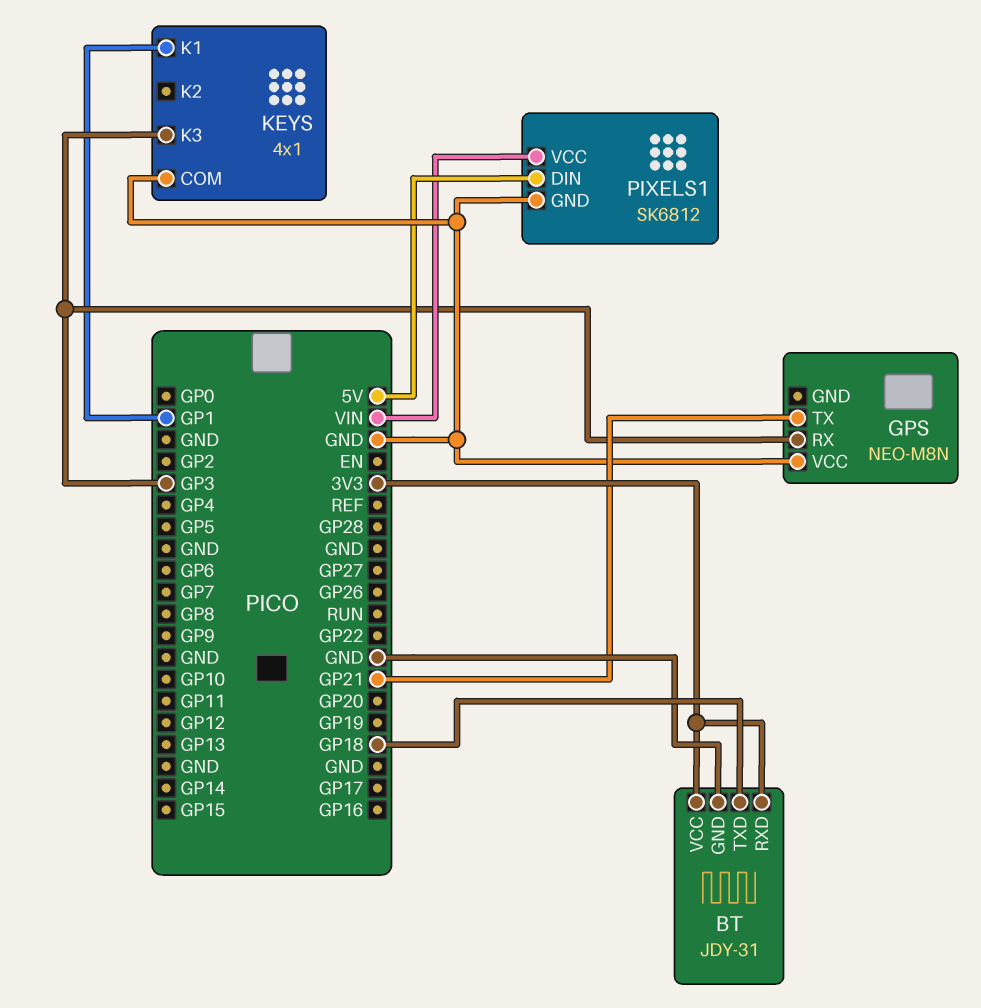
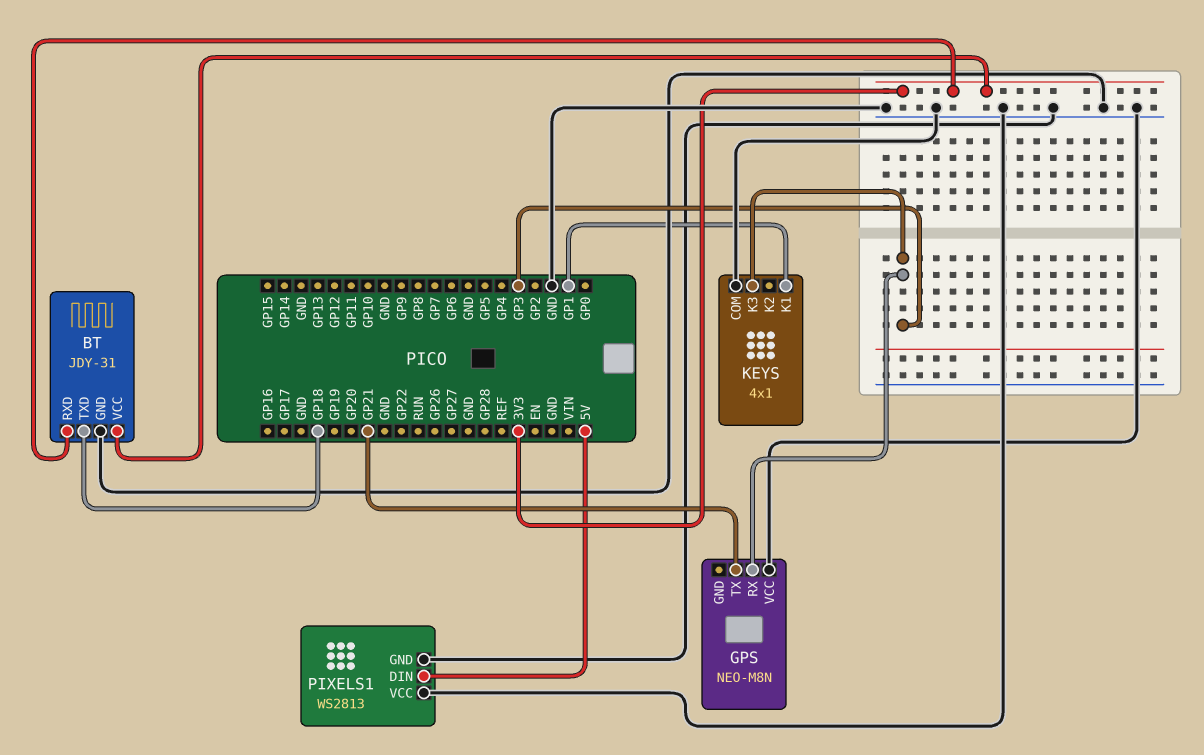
PIXELS1: SK6812 -> WS2813
PIXELS1 pin VCC: VIN -> GND

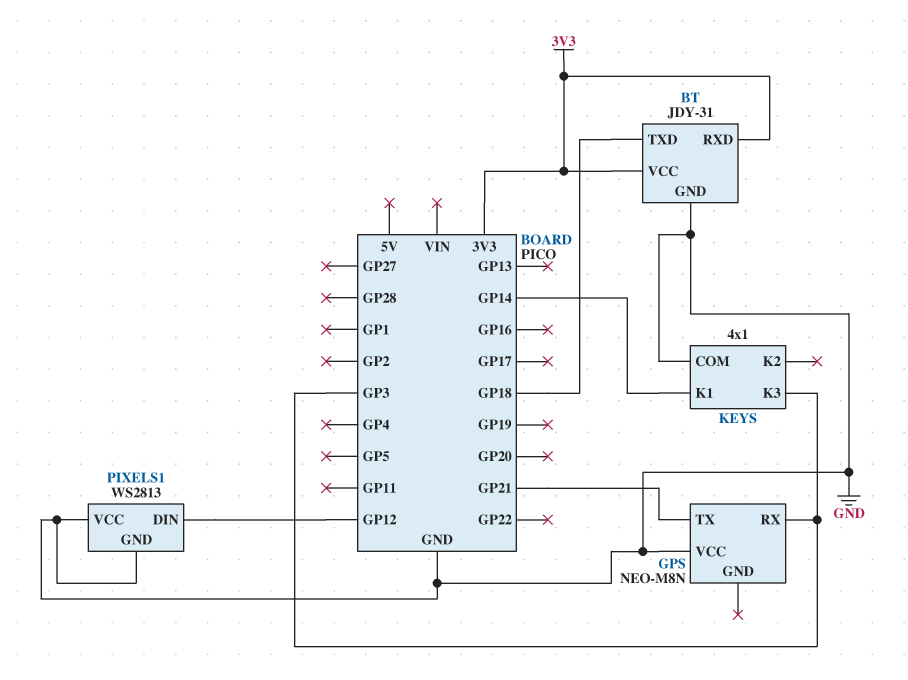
KEYS pin K1: GP1 -> GP14
PIXELS1 pin DIN: 5V -> GP12

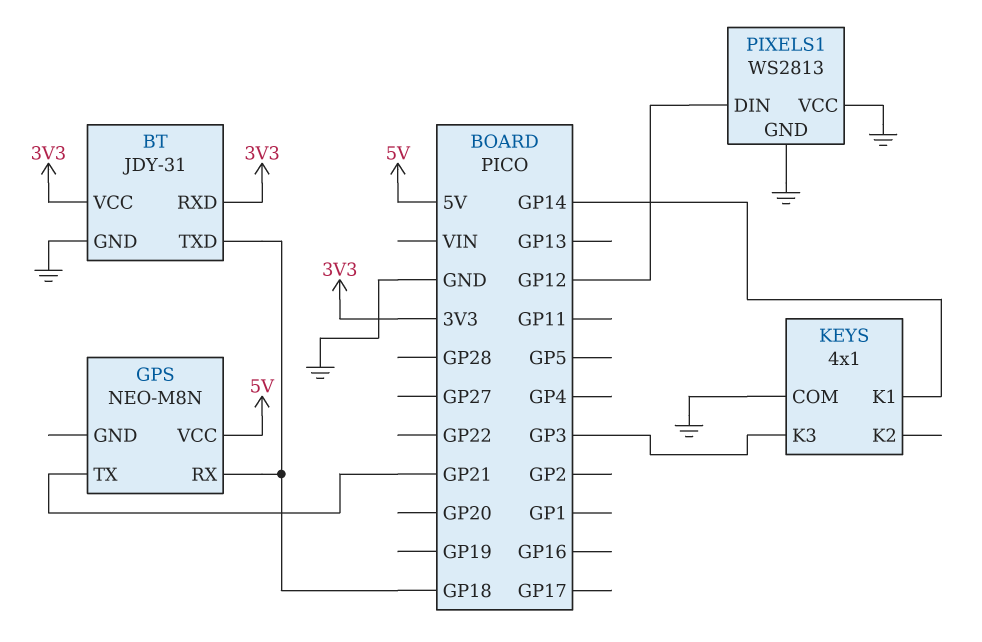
GPS pin RX: GP3 -> GP18
GPS pin VCC: GND -> 5V

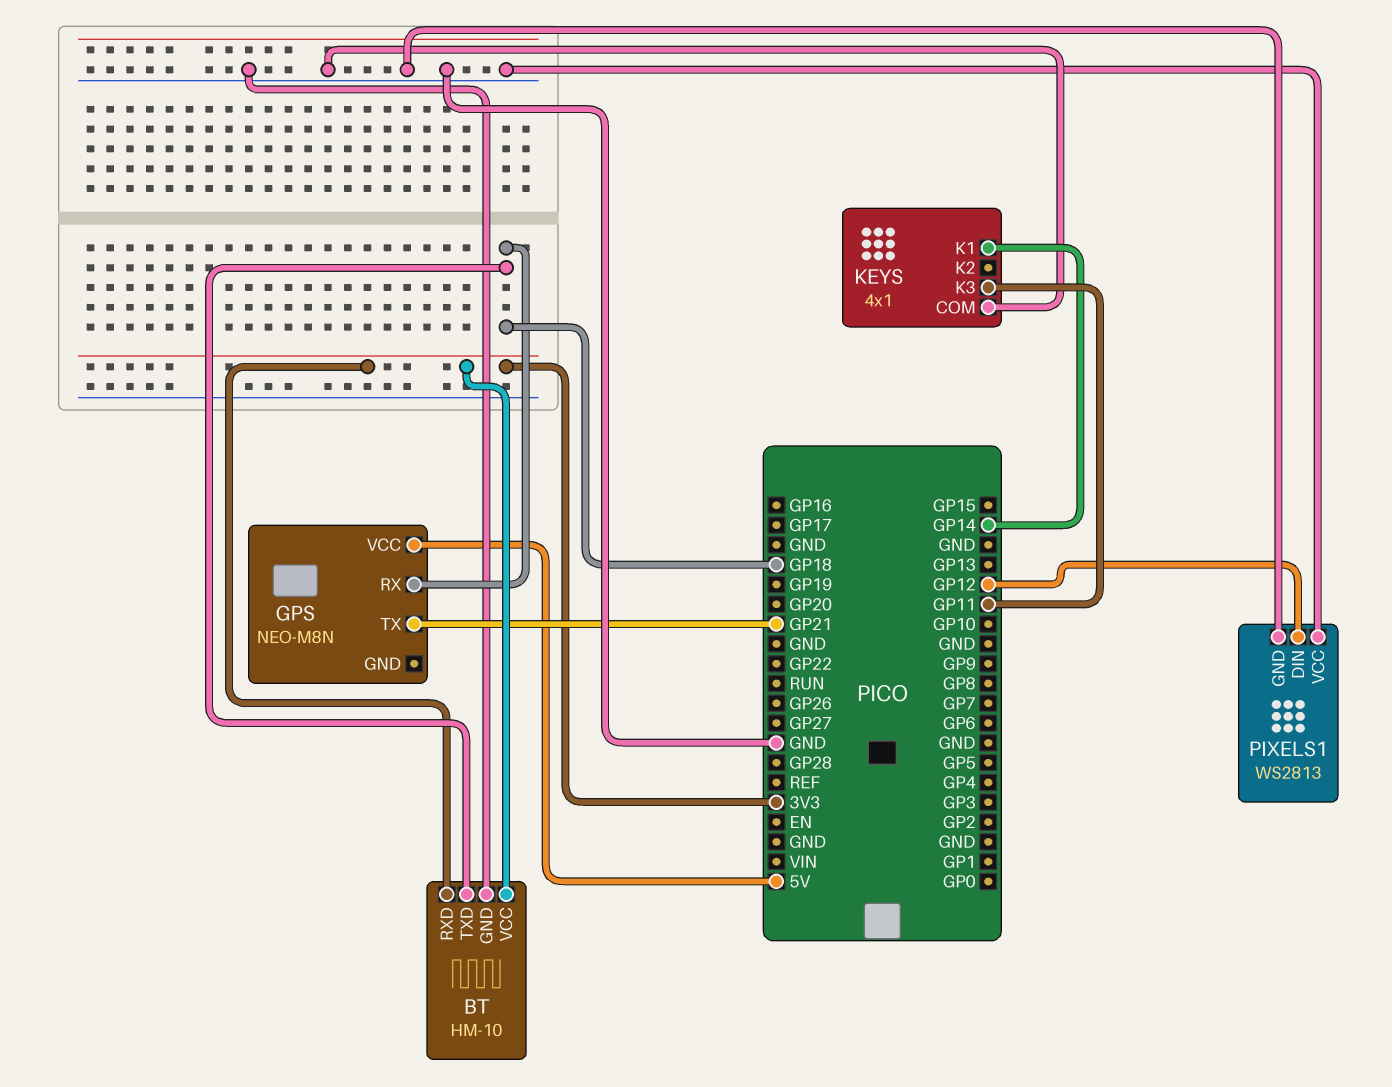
BT: JDY-31 -> HM-10
KEYS pin K3: GP3 -> GP11

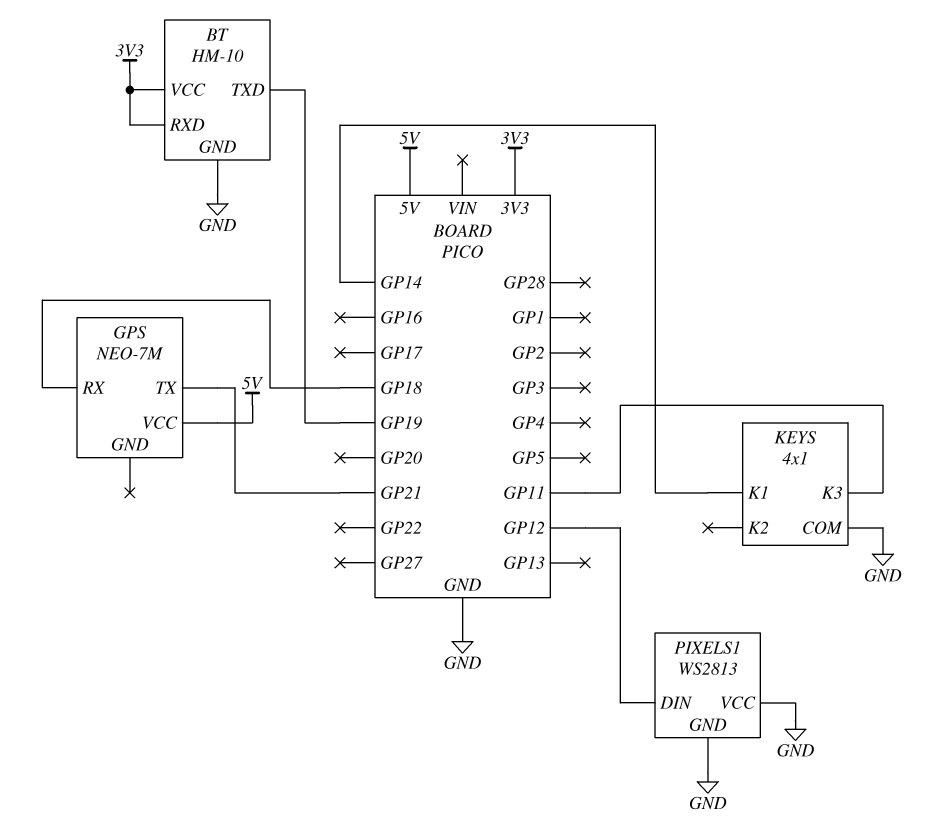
BT pin TXD: GP18 -> GP19
GPS: NEO-M8N -> NEO-7M

